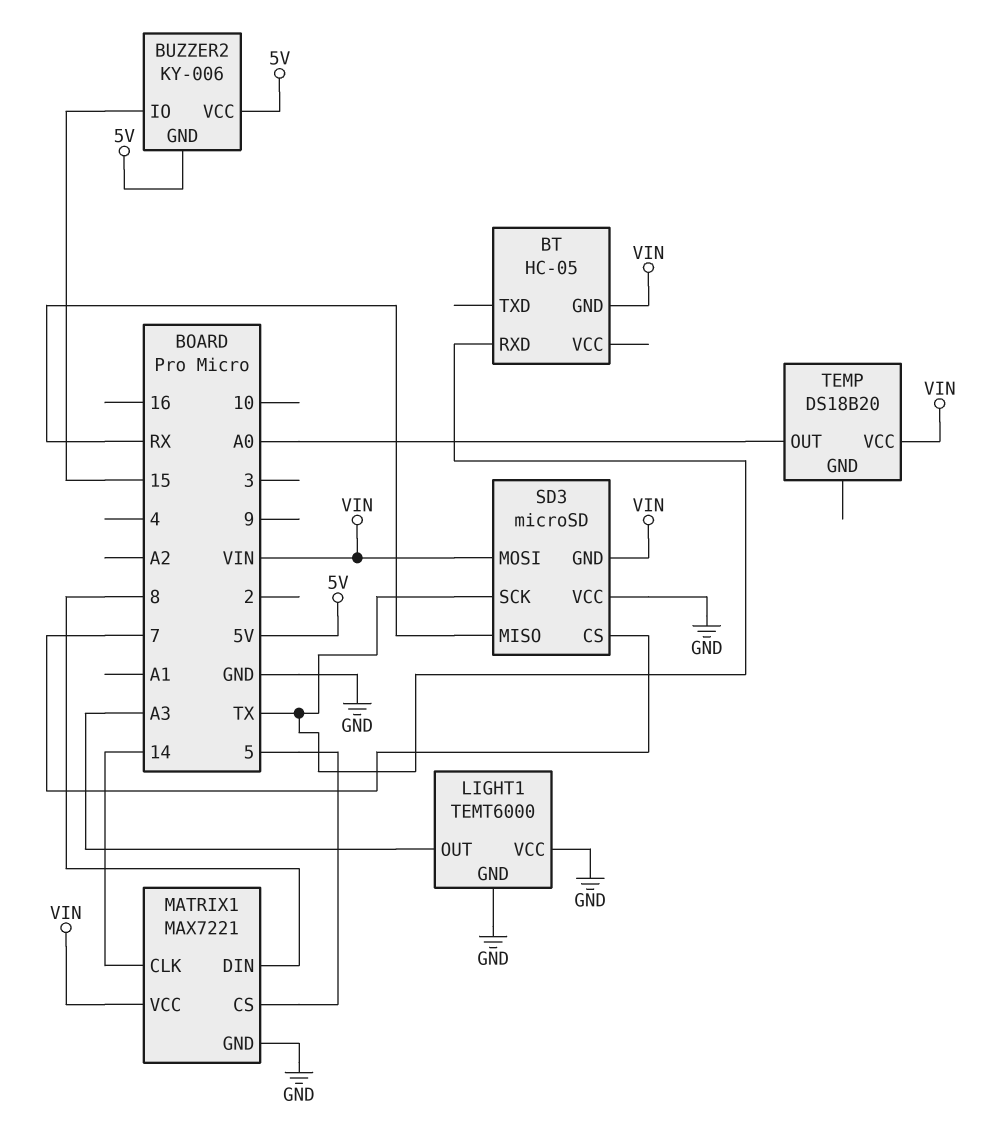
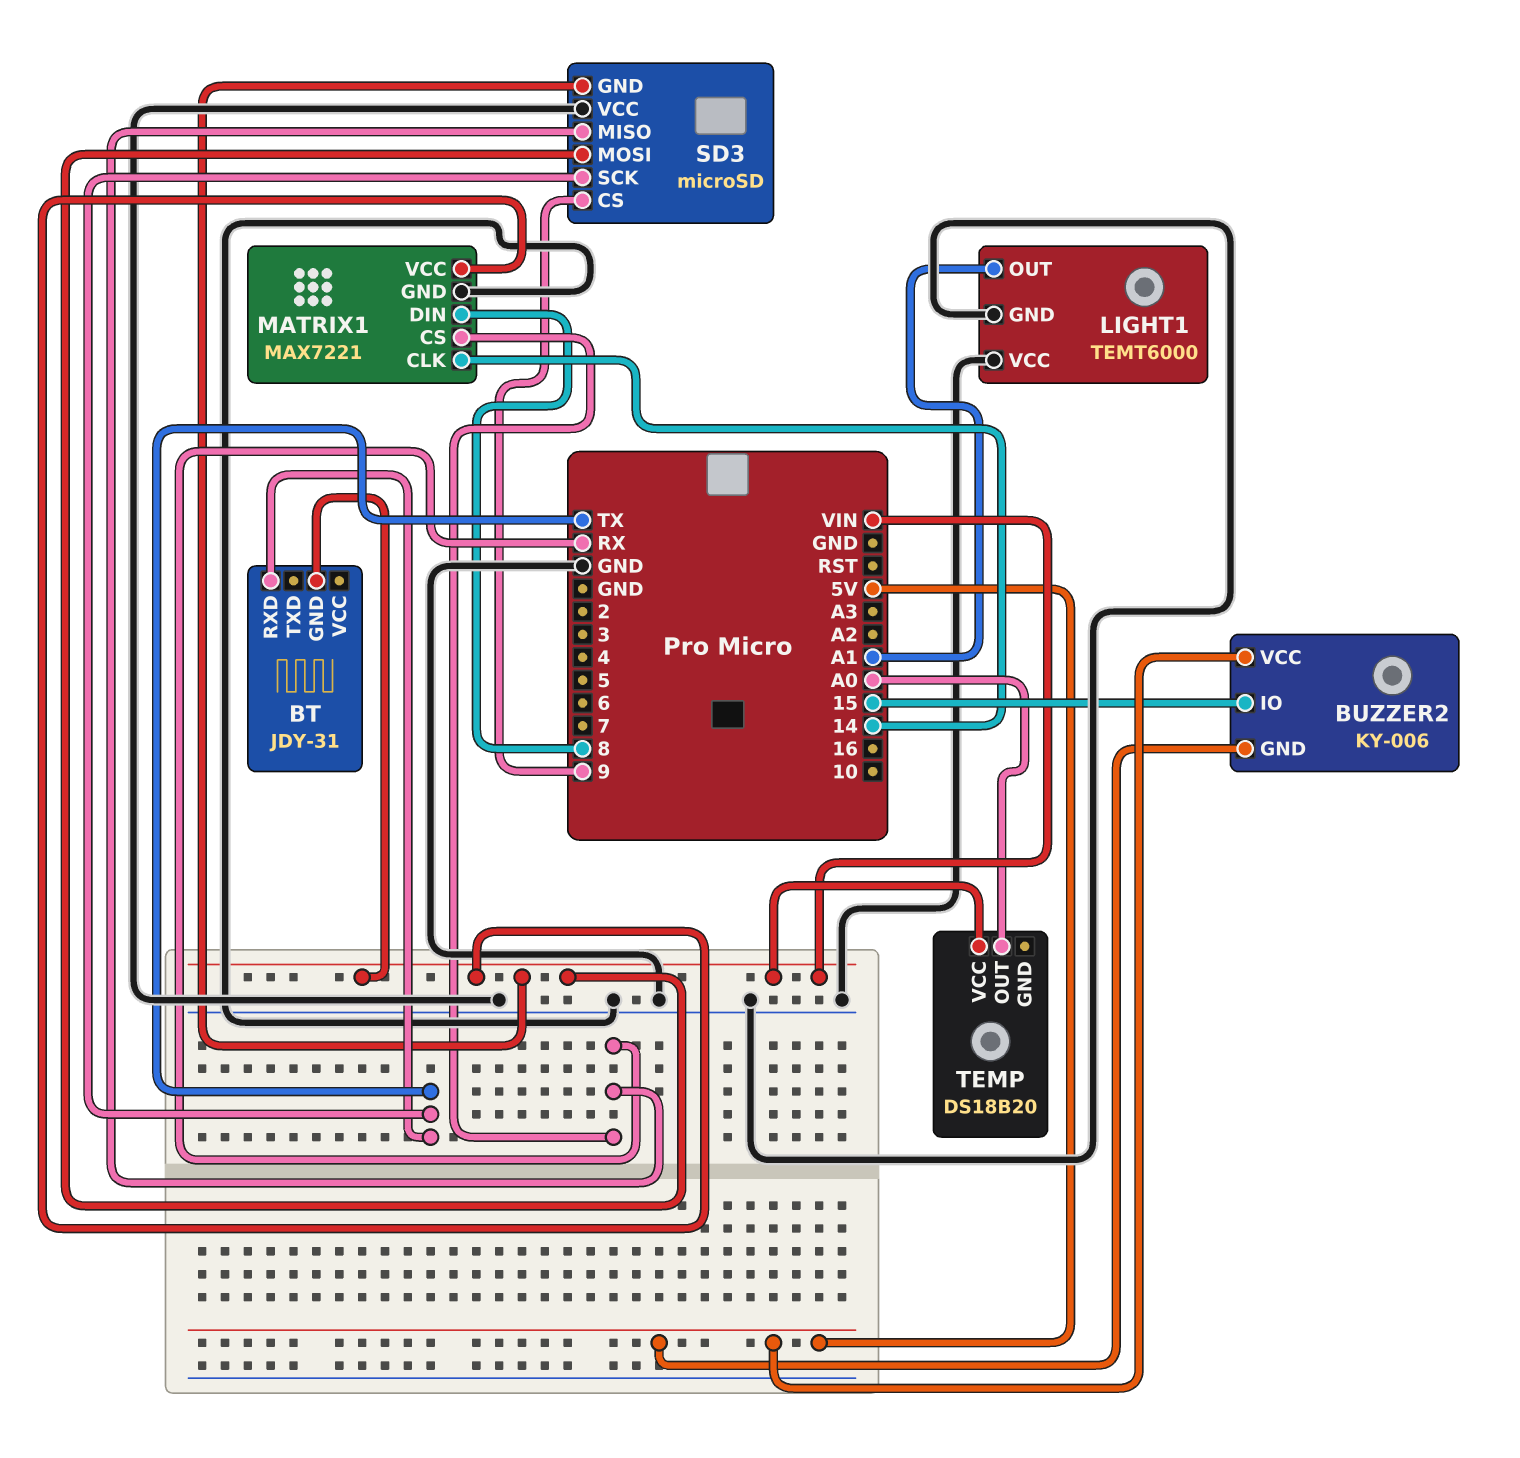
BT: HC-05 -> JDY-31
LIGHT1 pin OUT: A3 -> A1
MATRIX1 pin CS: 5 -> RX
SD3 pin CS: 7 -> 9

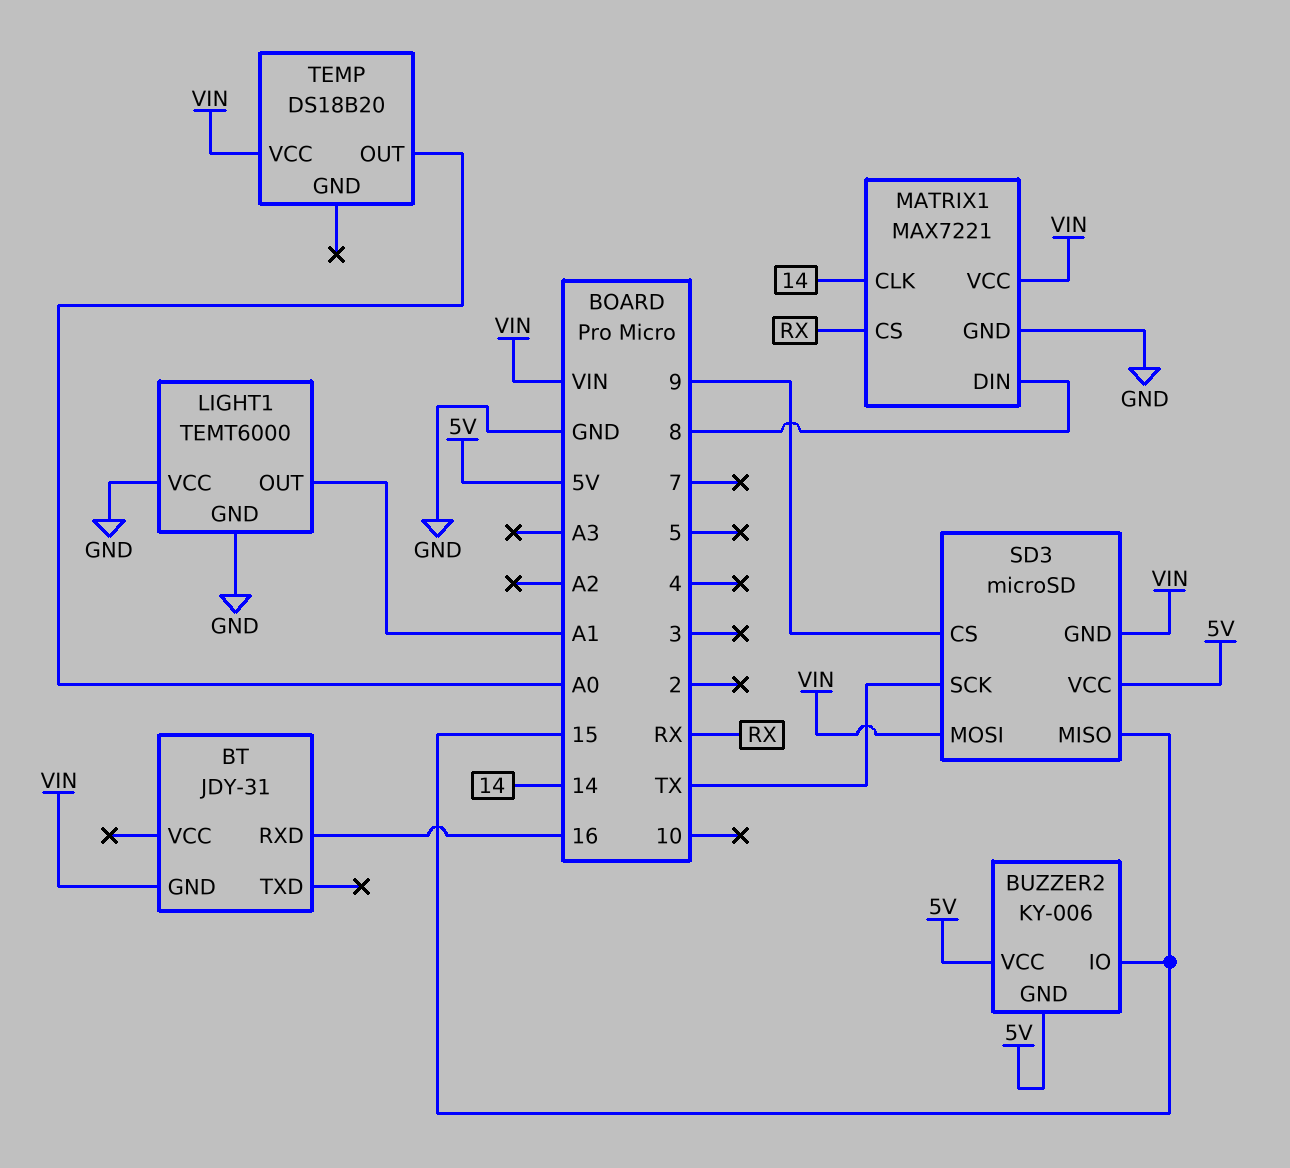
BT pin RXD: TX -> 16
SD3 pin MISO: RX -> 15
SD3 pin VCC: GND -> 5V

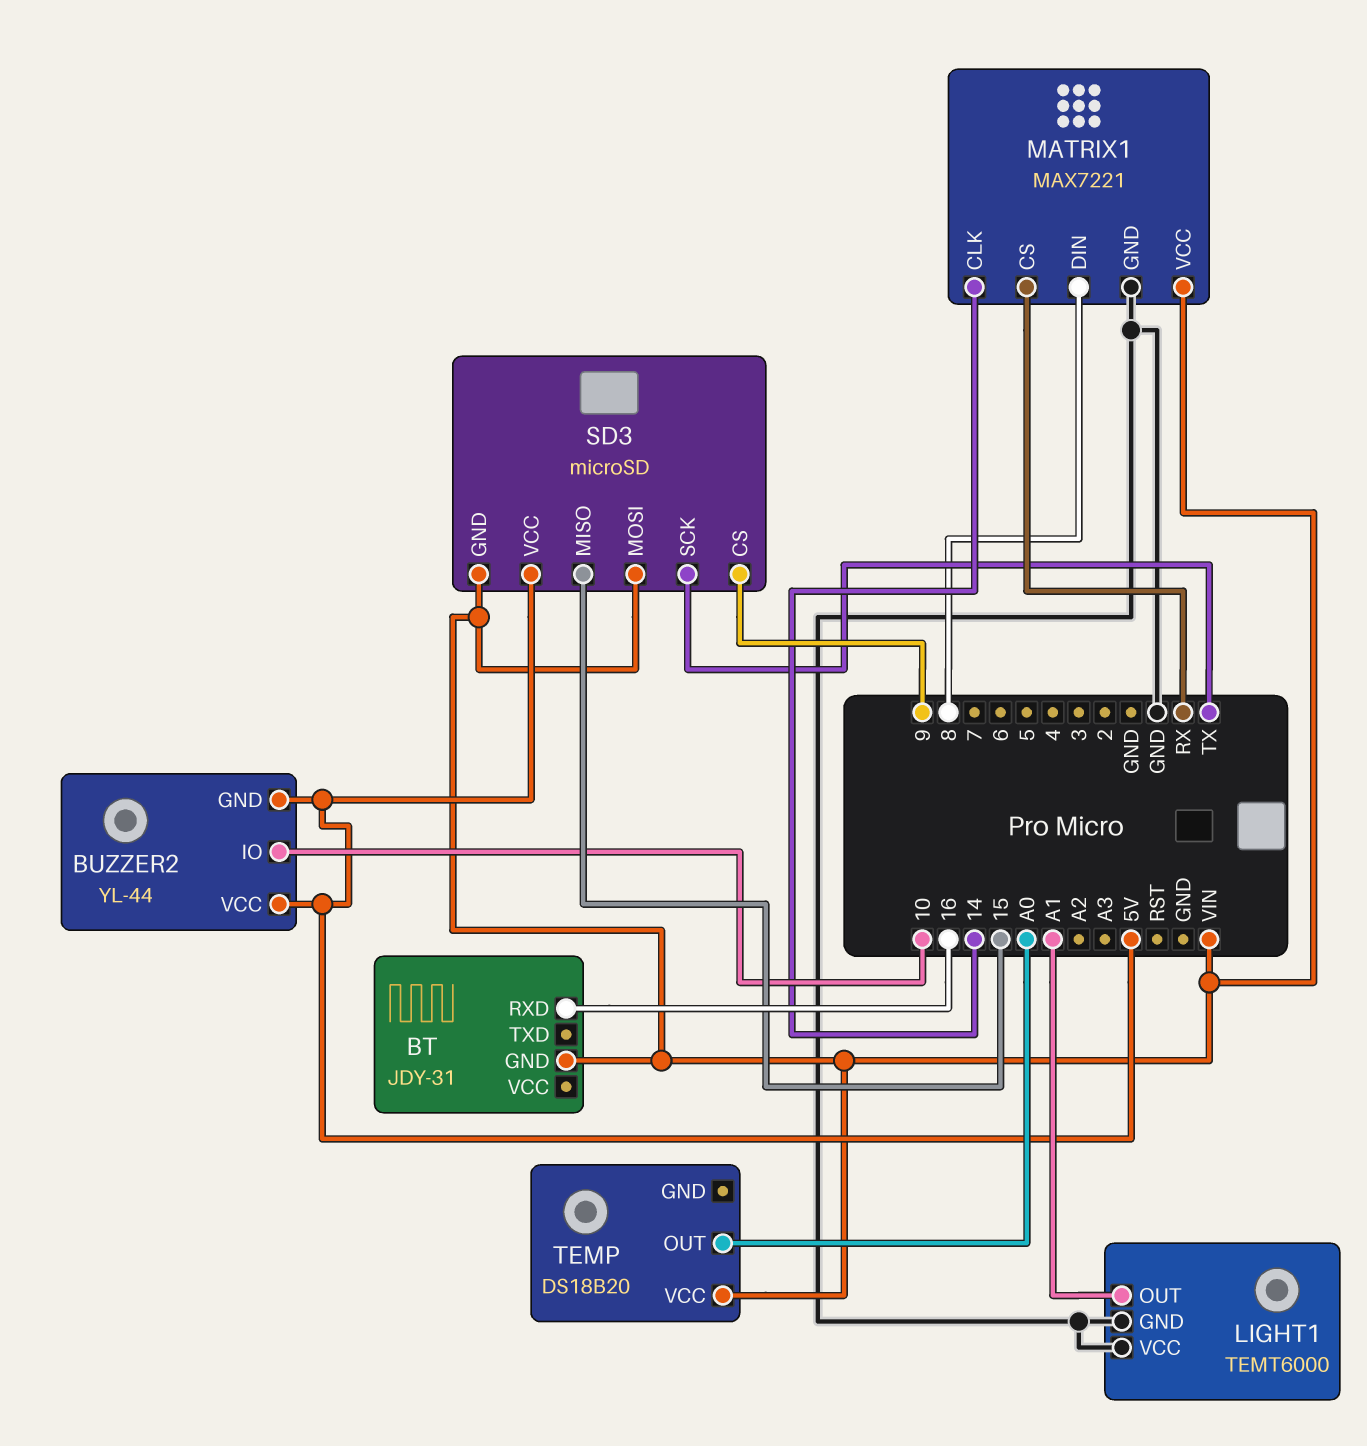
BUZZER2: KY-006 -> YL-44
BUZZER2 pin IO: 15 -> 10

